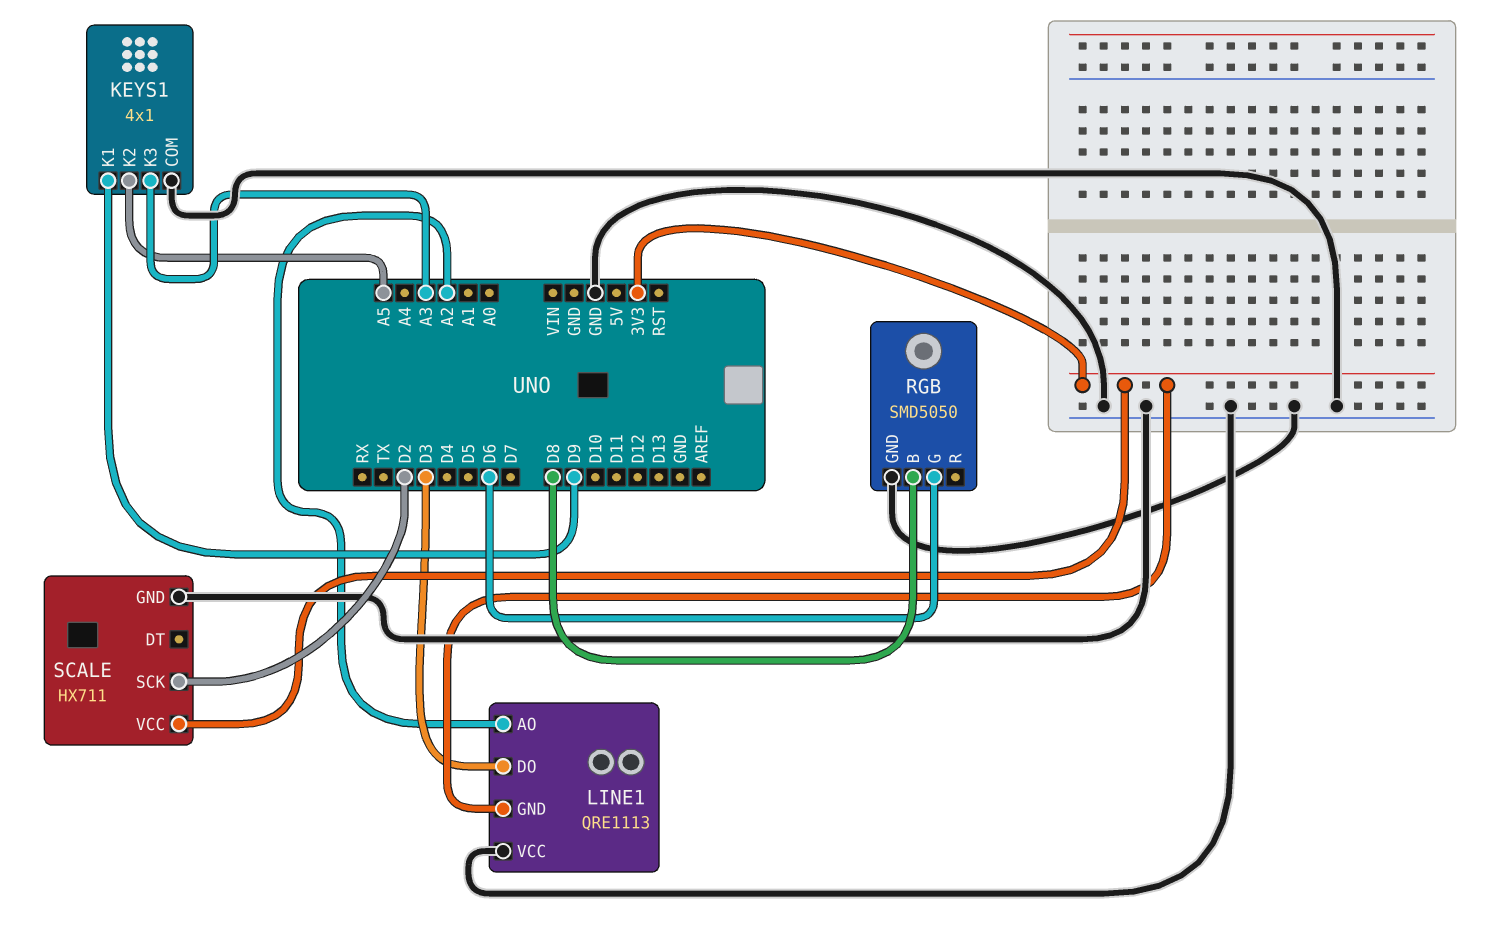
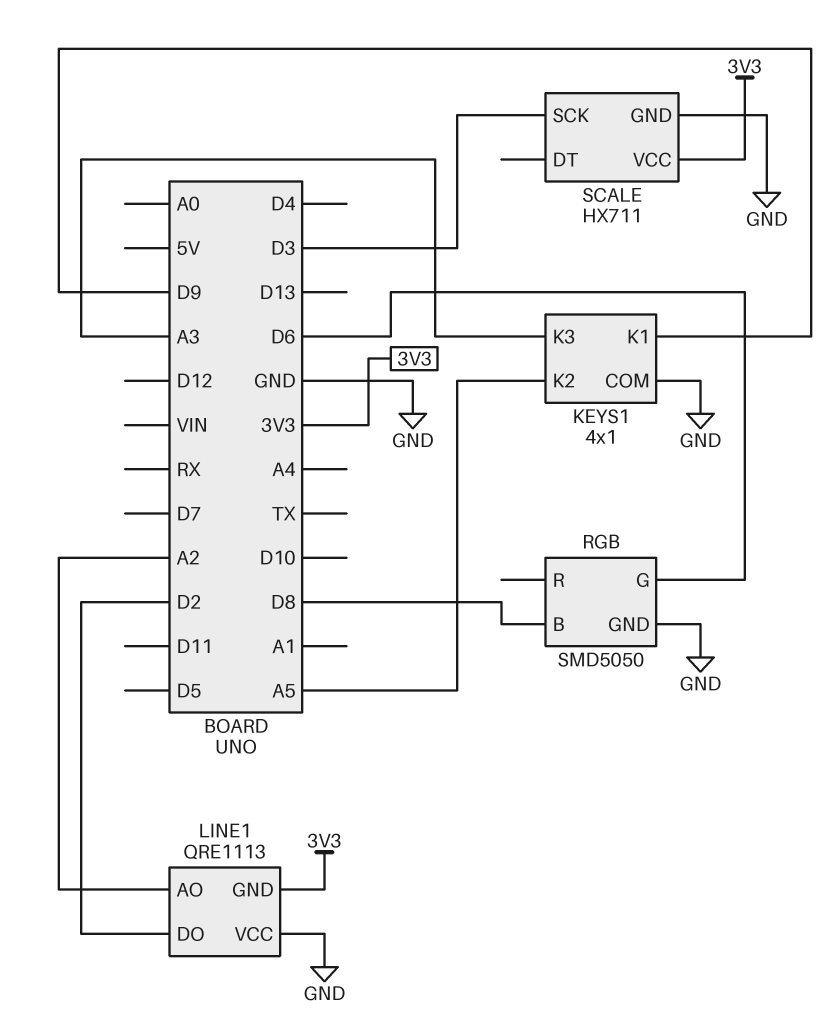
LINE1 pin DO: D3 -> D2
SCALE pin SCK: D2 -> D3

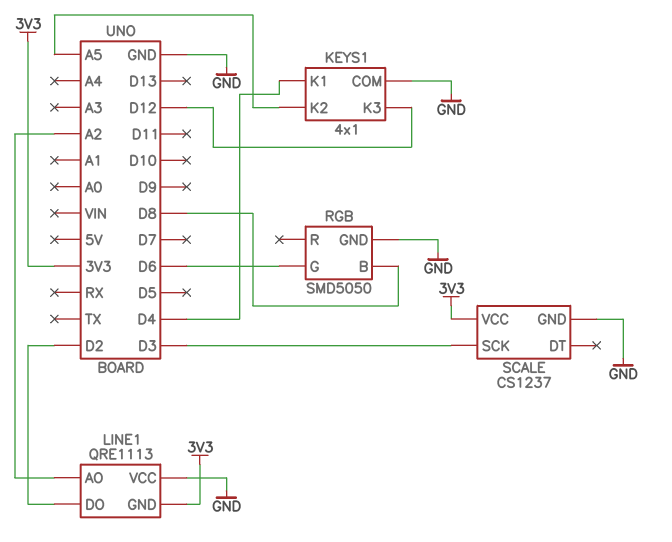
KEYS1 pin K1: D9 -> D4
KEYS1 pin K3: A3 -> D12
SCALE: HX711 -> CS1237

